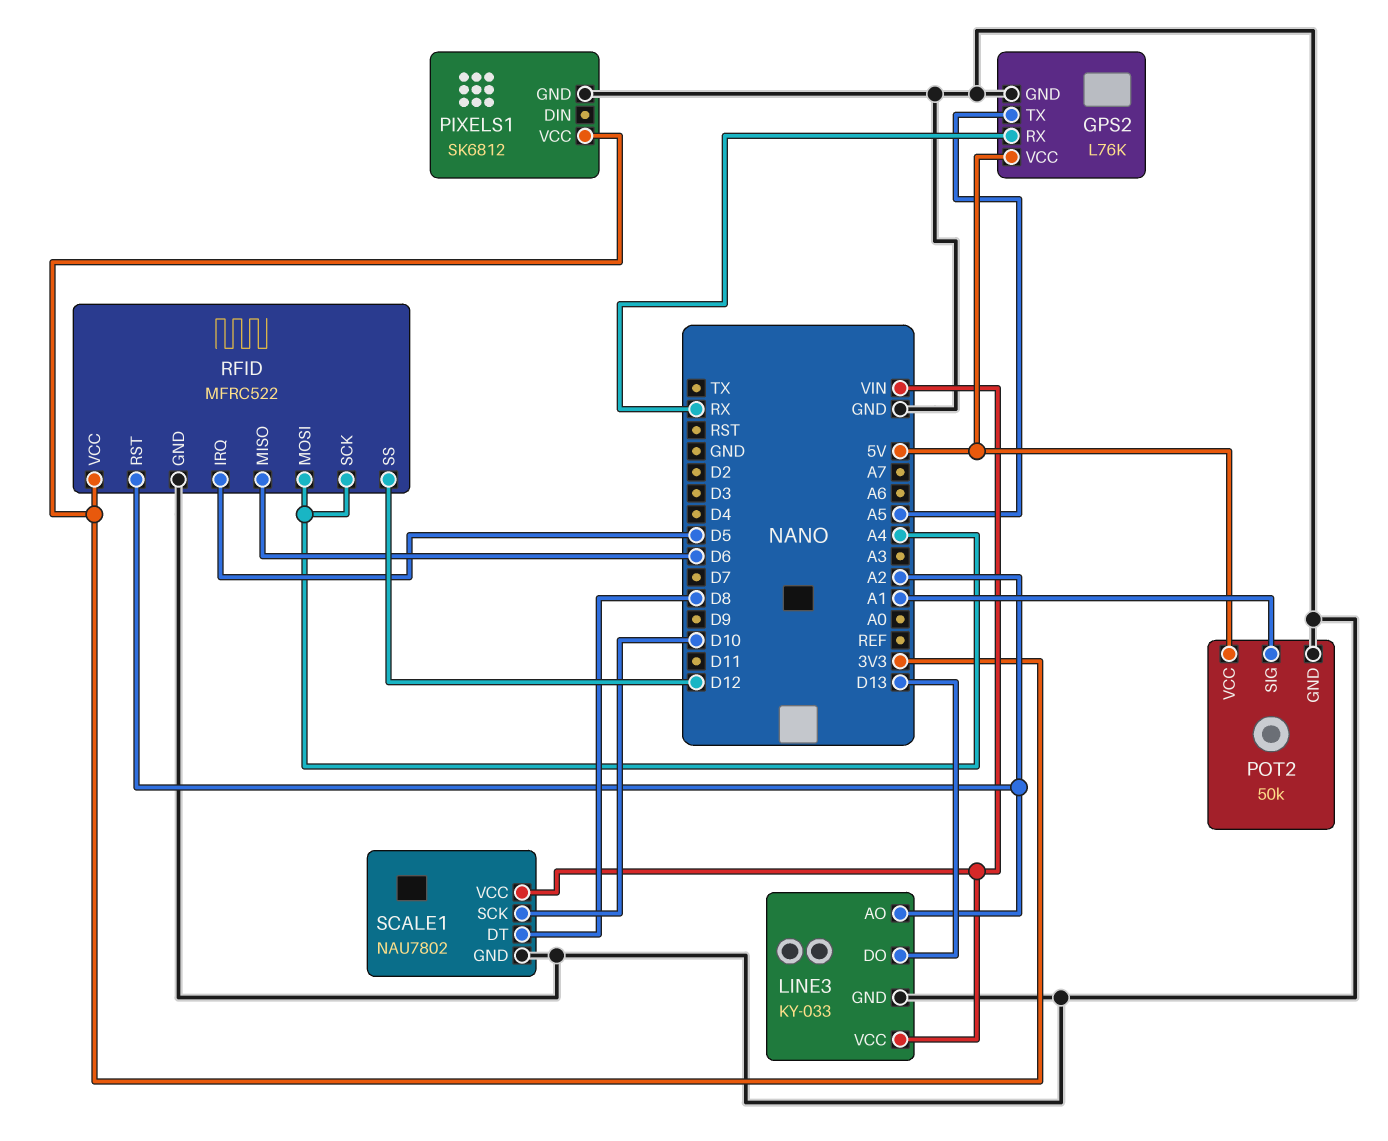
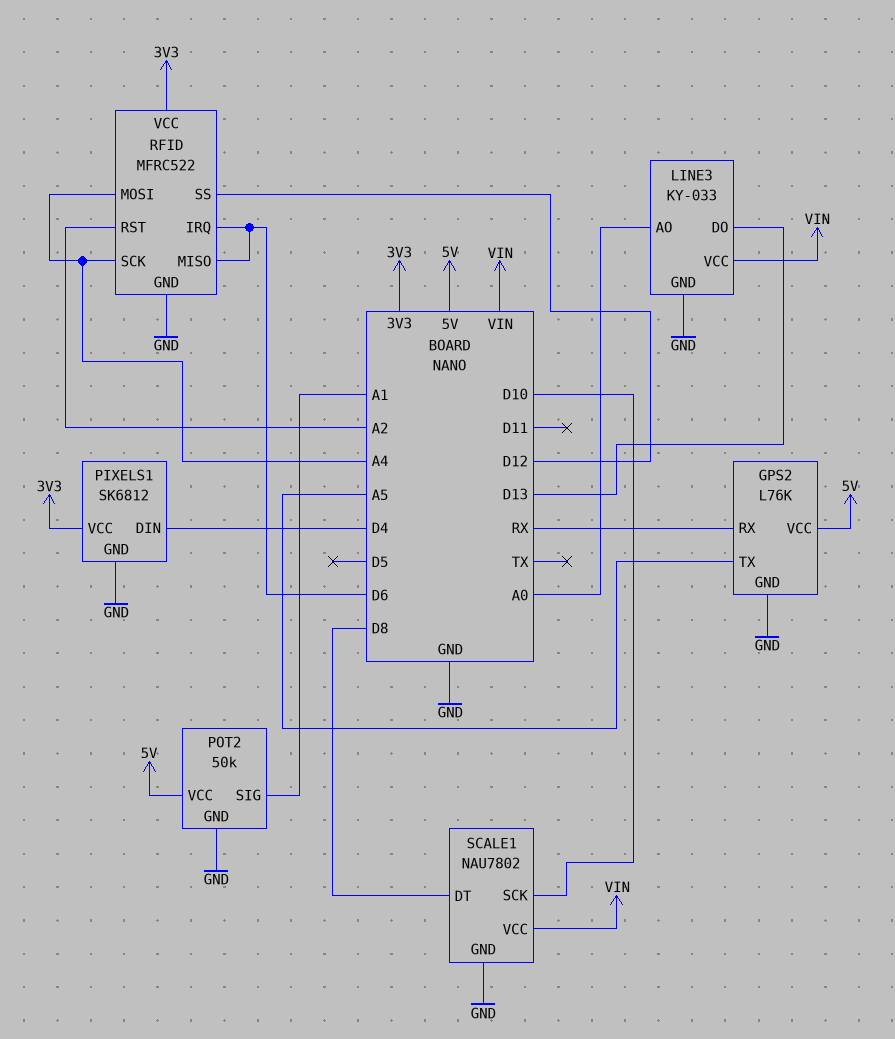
LINE3 pin AO: A2 -> A0
PIXELS1 pin DIN: none -> D4
RFID pin IRQ: D5 -> D6

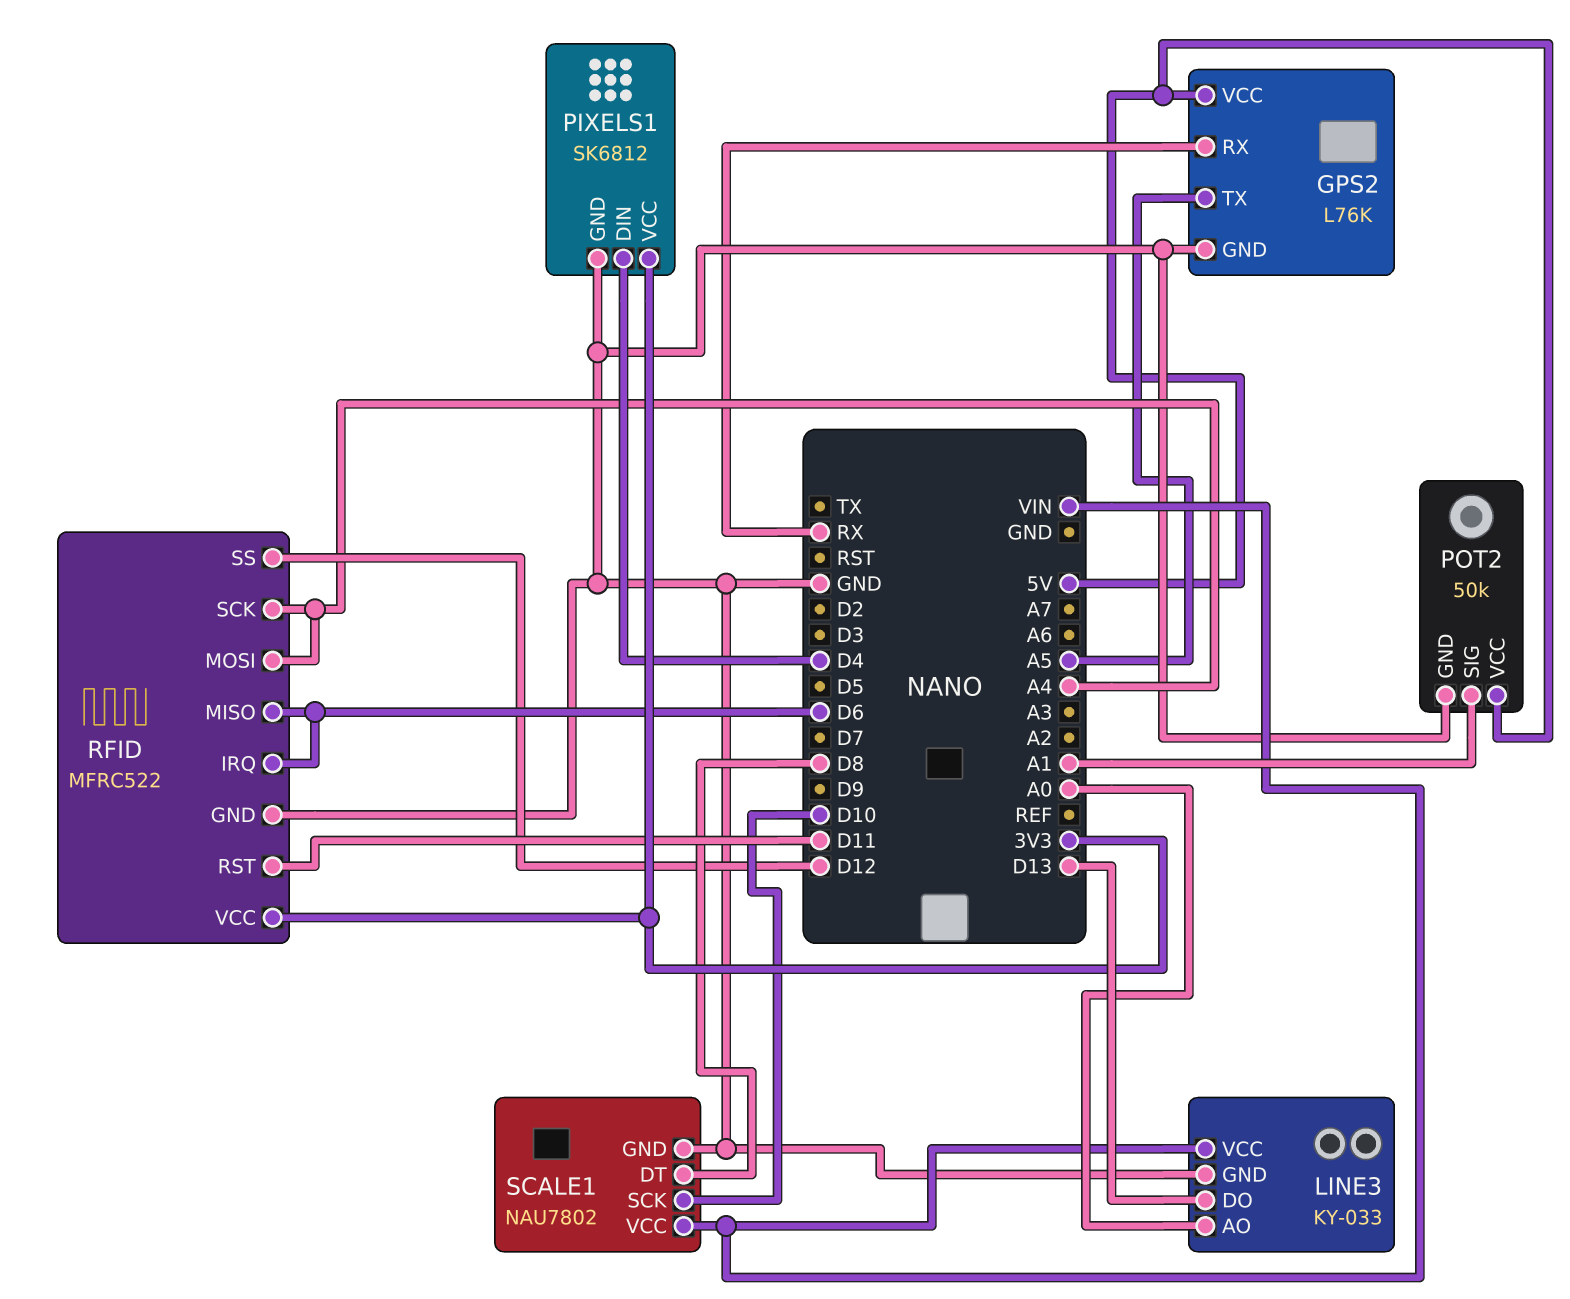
RFID pin RST: A2 -> D11

